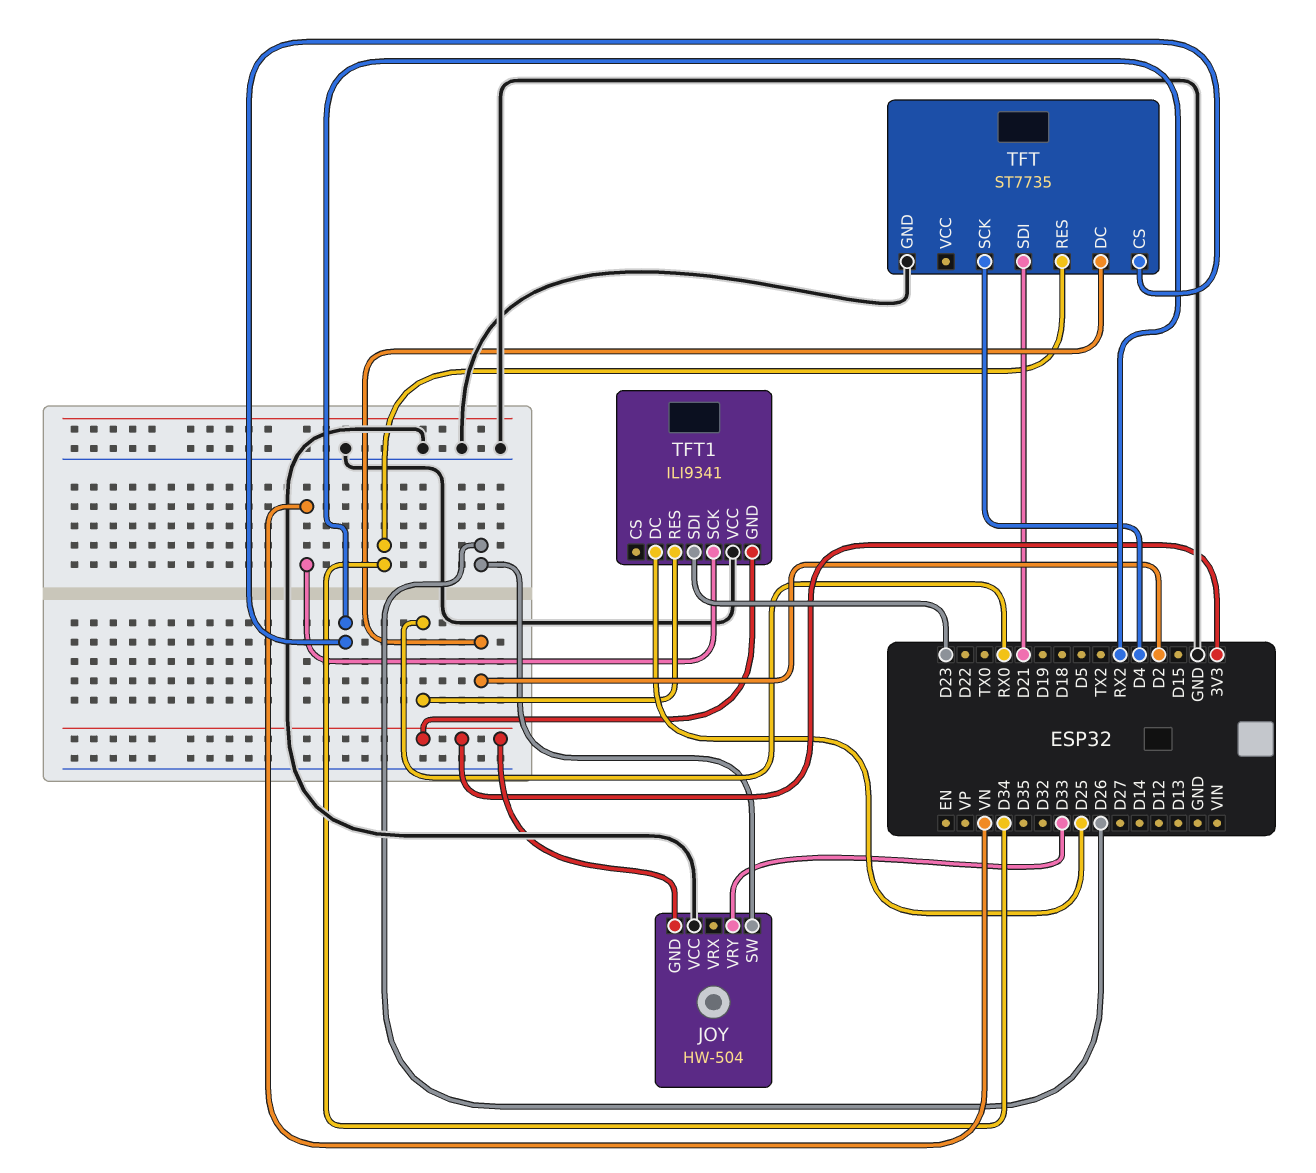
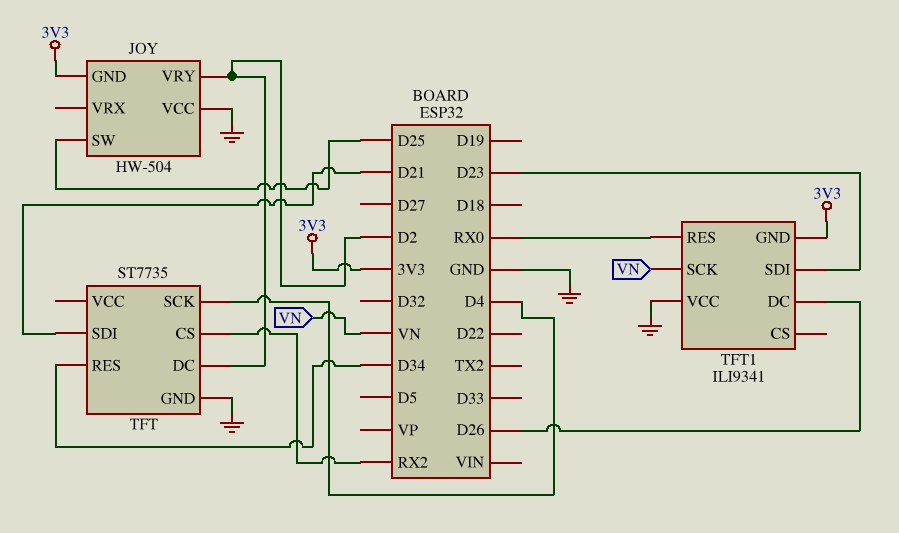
JOY pin SW: D26 -> D25
JOY pin VRY: D33 -> D2
TFT1 pin DC: D25 -> D26

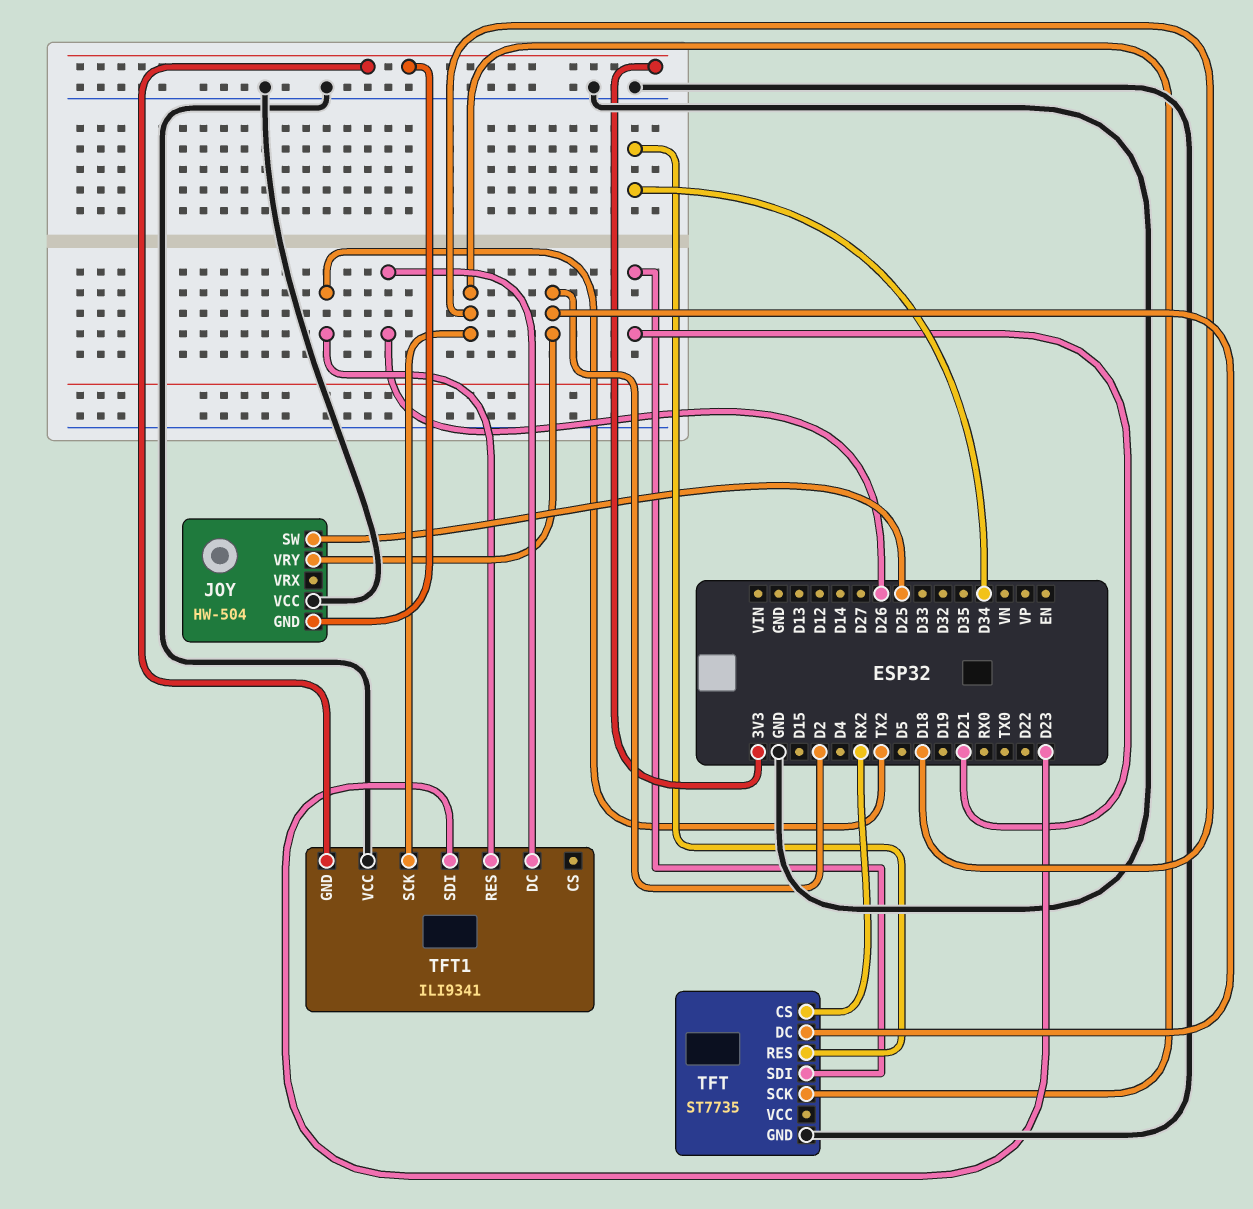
TFT pin SCK: D4 -> D18
TFT1 pin RES: RX0 -> TX2
TFT1 pin SCK: VN -> D18

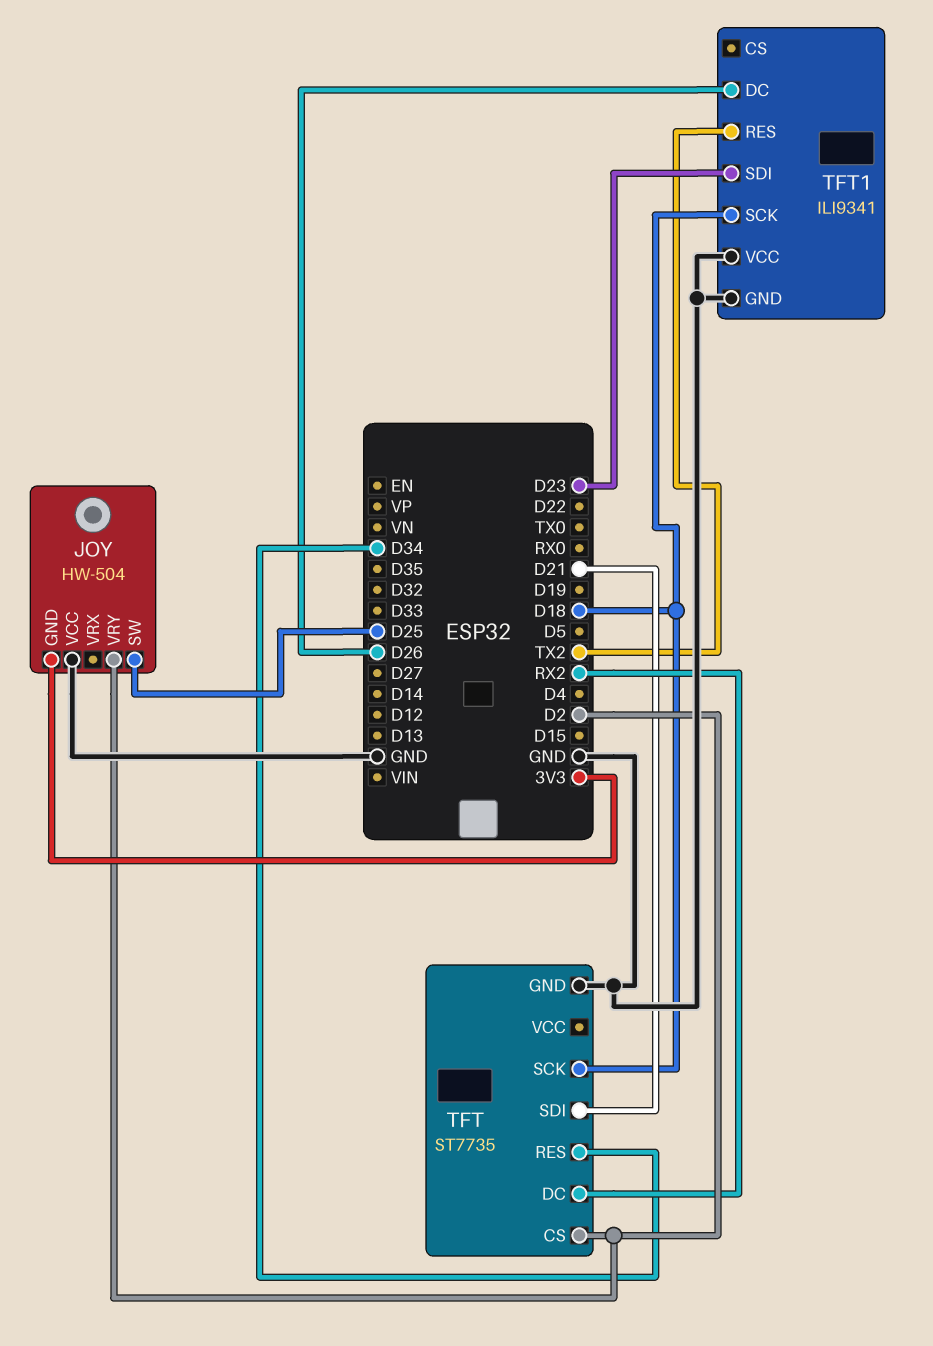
TFT pin CS: RX2 -> D2
TFT pin DC: D2 -> RX2
TFT1 pin GND: 3V3 -> GND

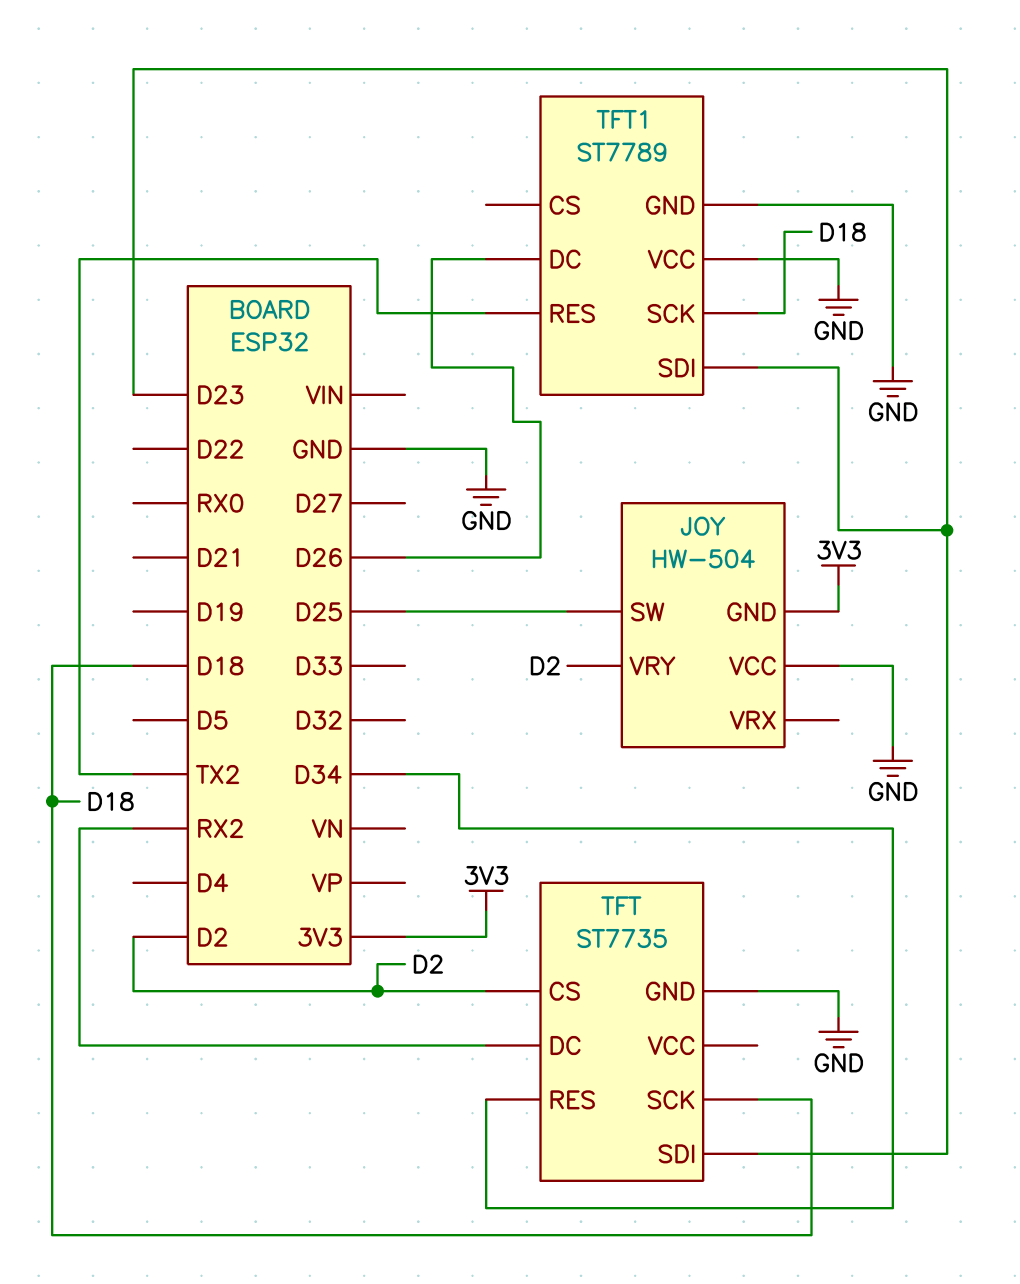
TFT pin SDI: D21 -> D23
TFT1: ILI9341 -> ST7789

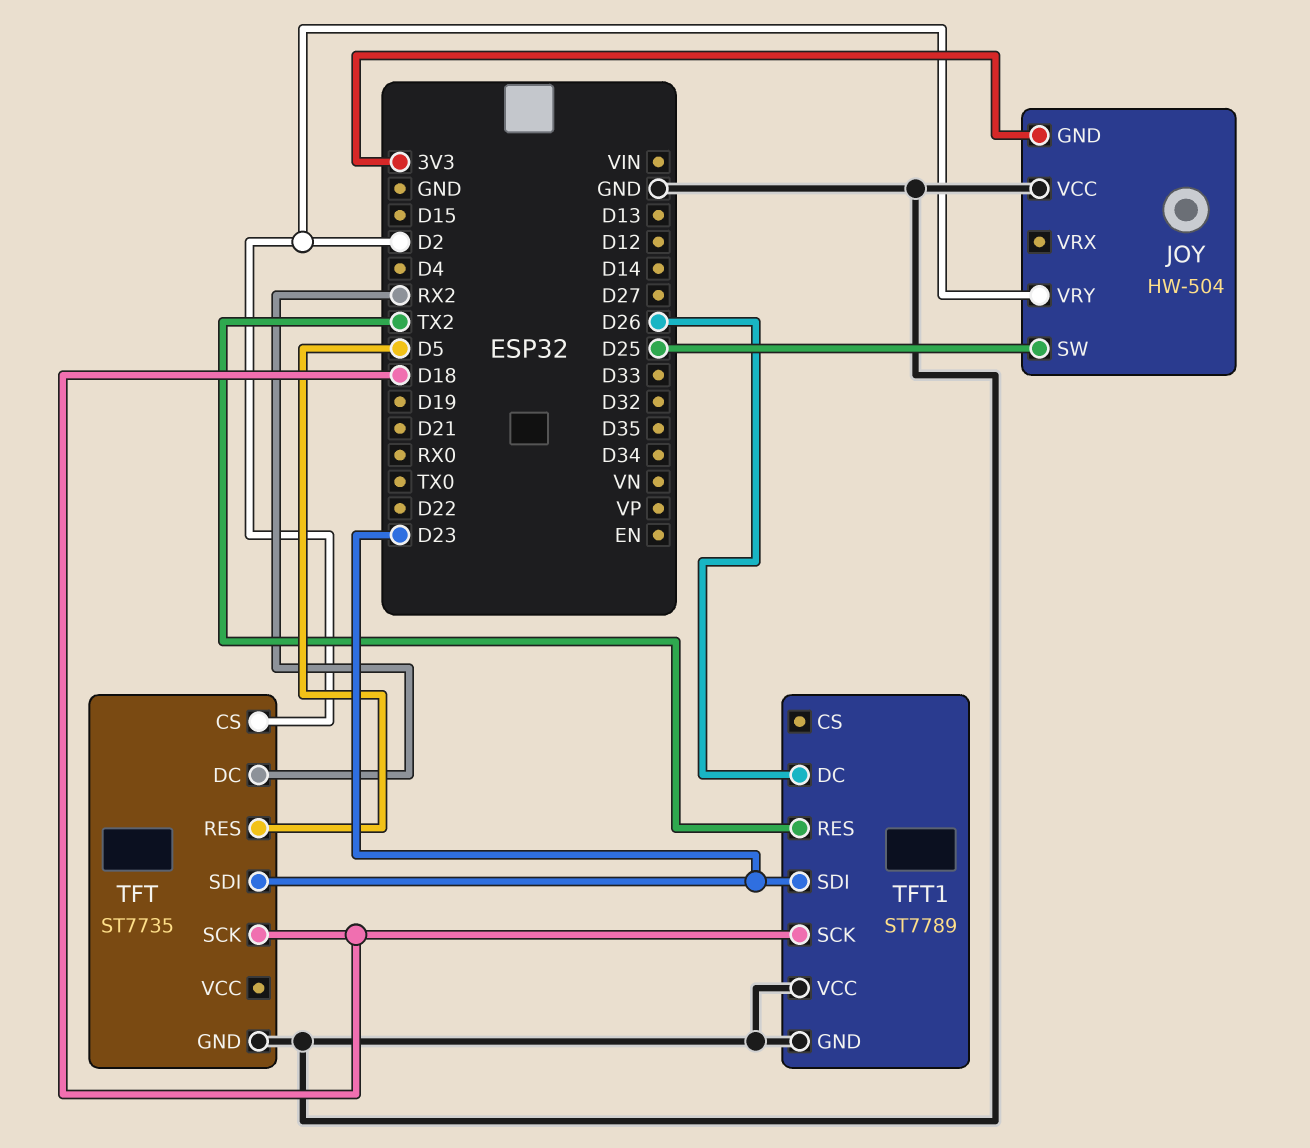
TFT pin RES: D34 -> D5

